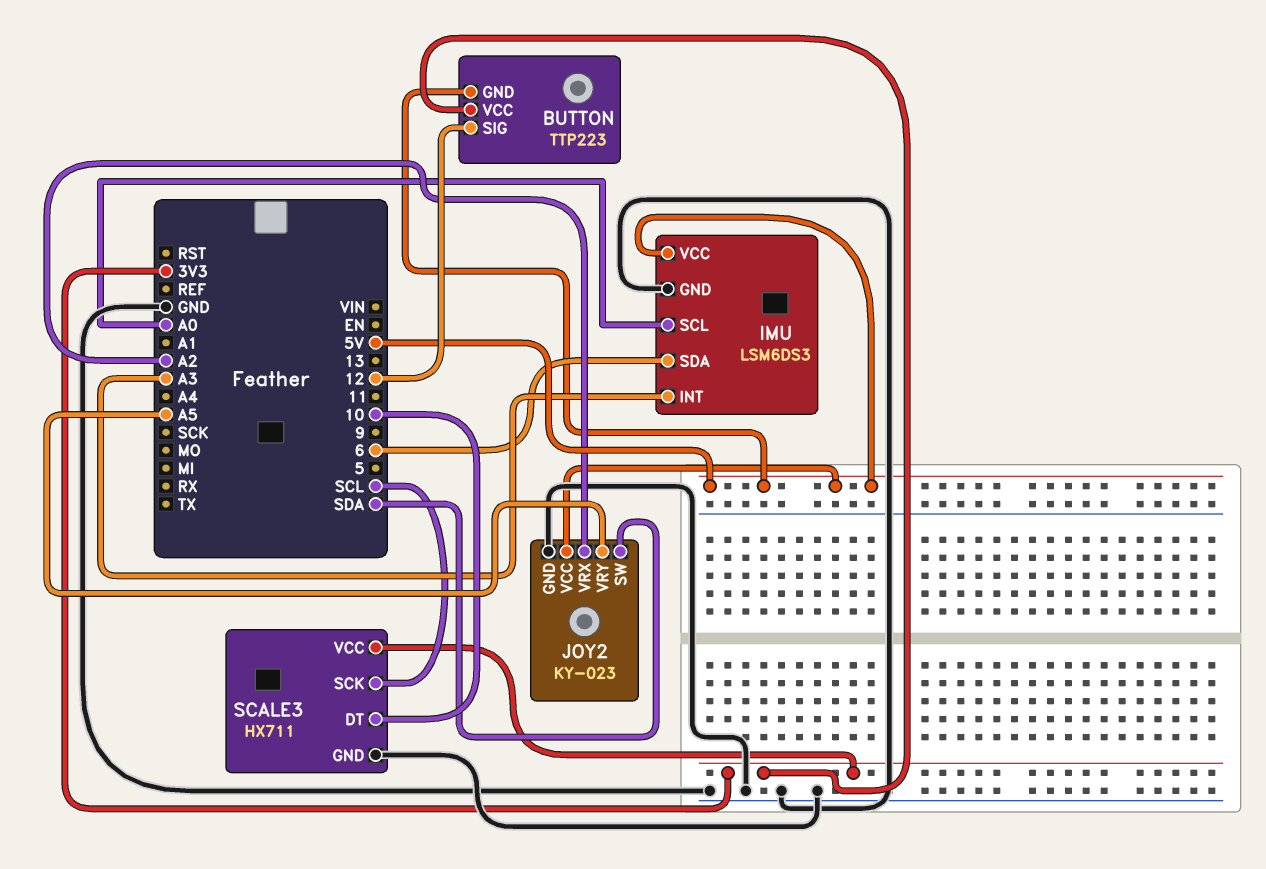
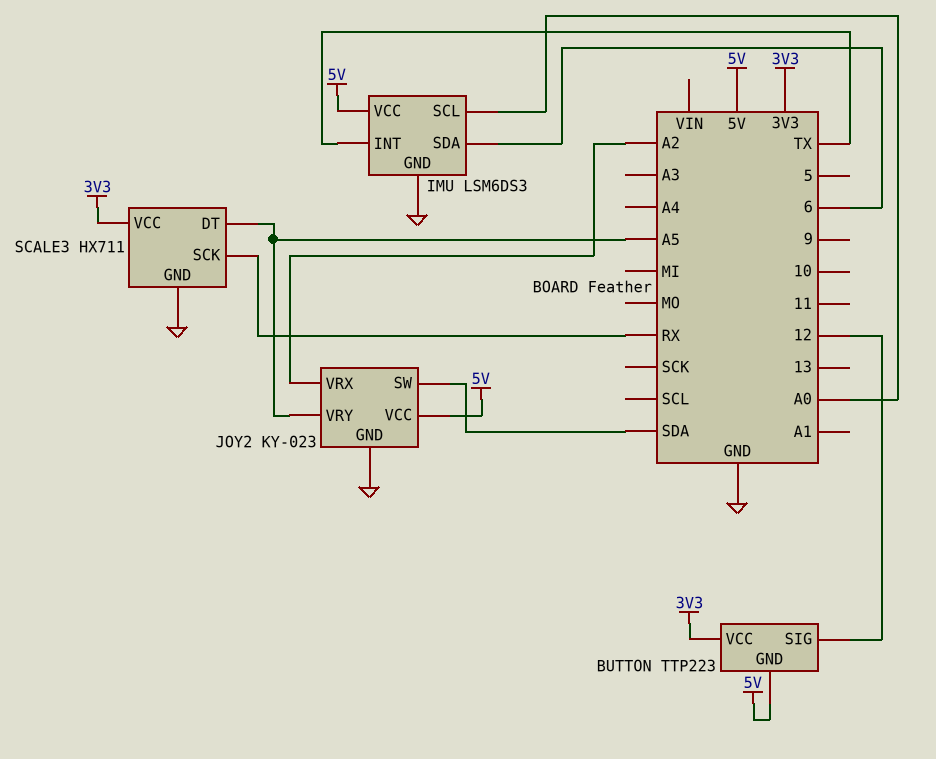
IMU pin INT: A3 -> TX
SCALE3 pin DT: 10 -> A5
SCALE3 pin SCK: SCL -> RX

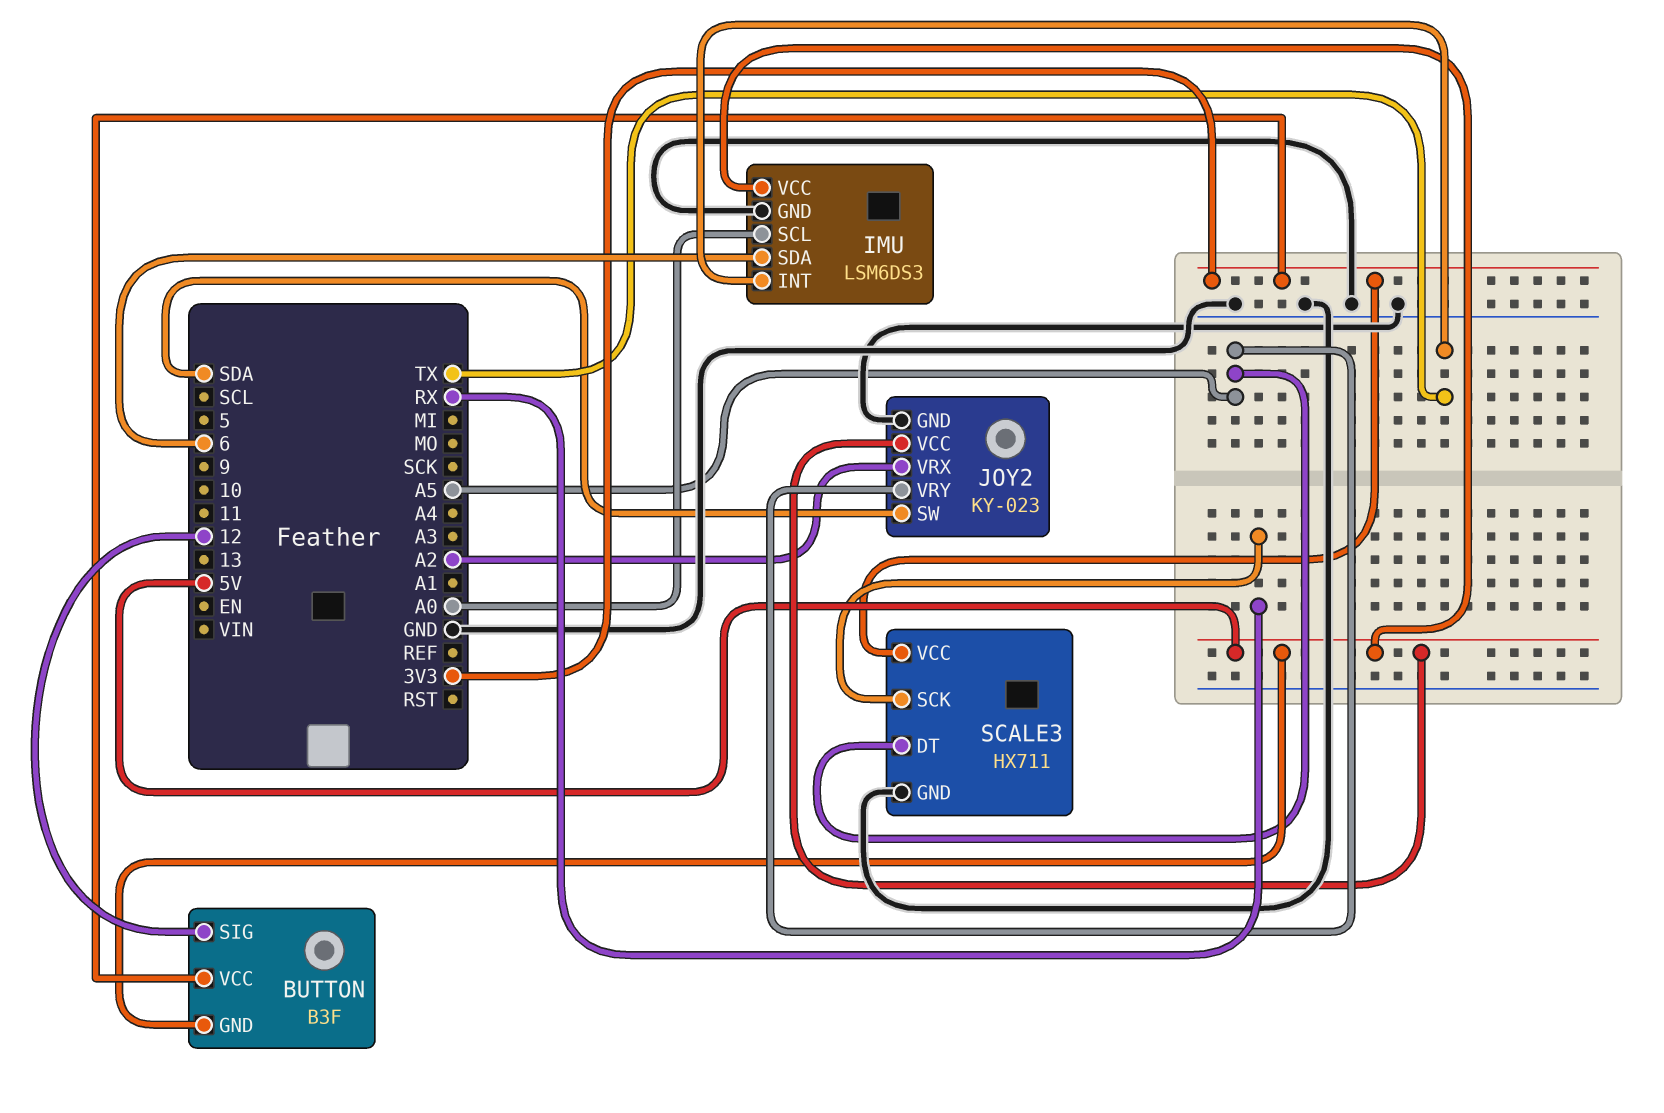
BUTTON: TTP223 -> B3F

